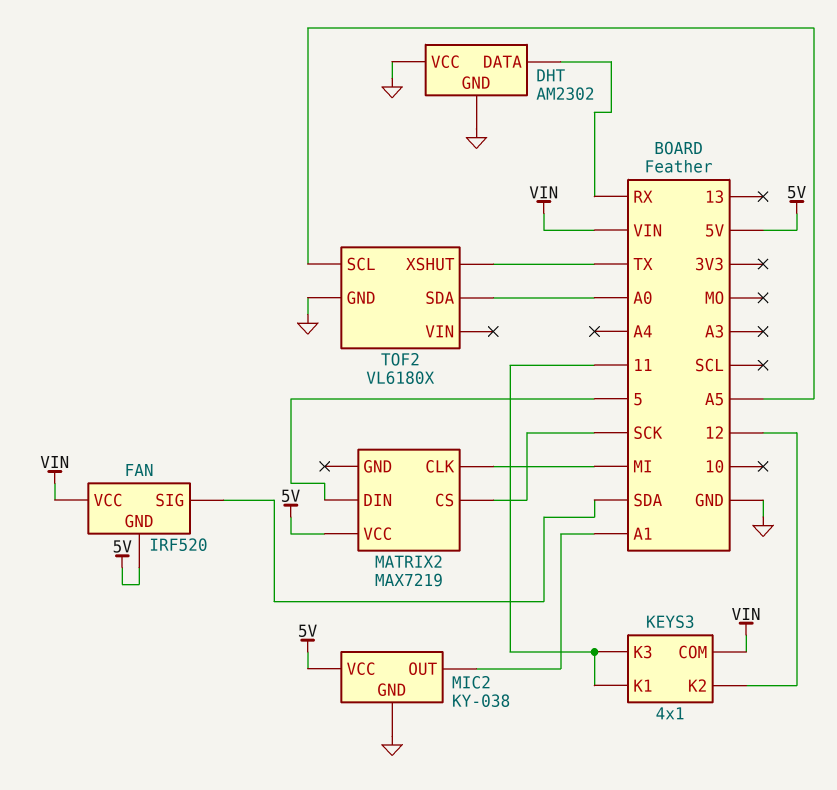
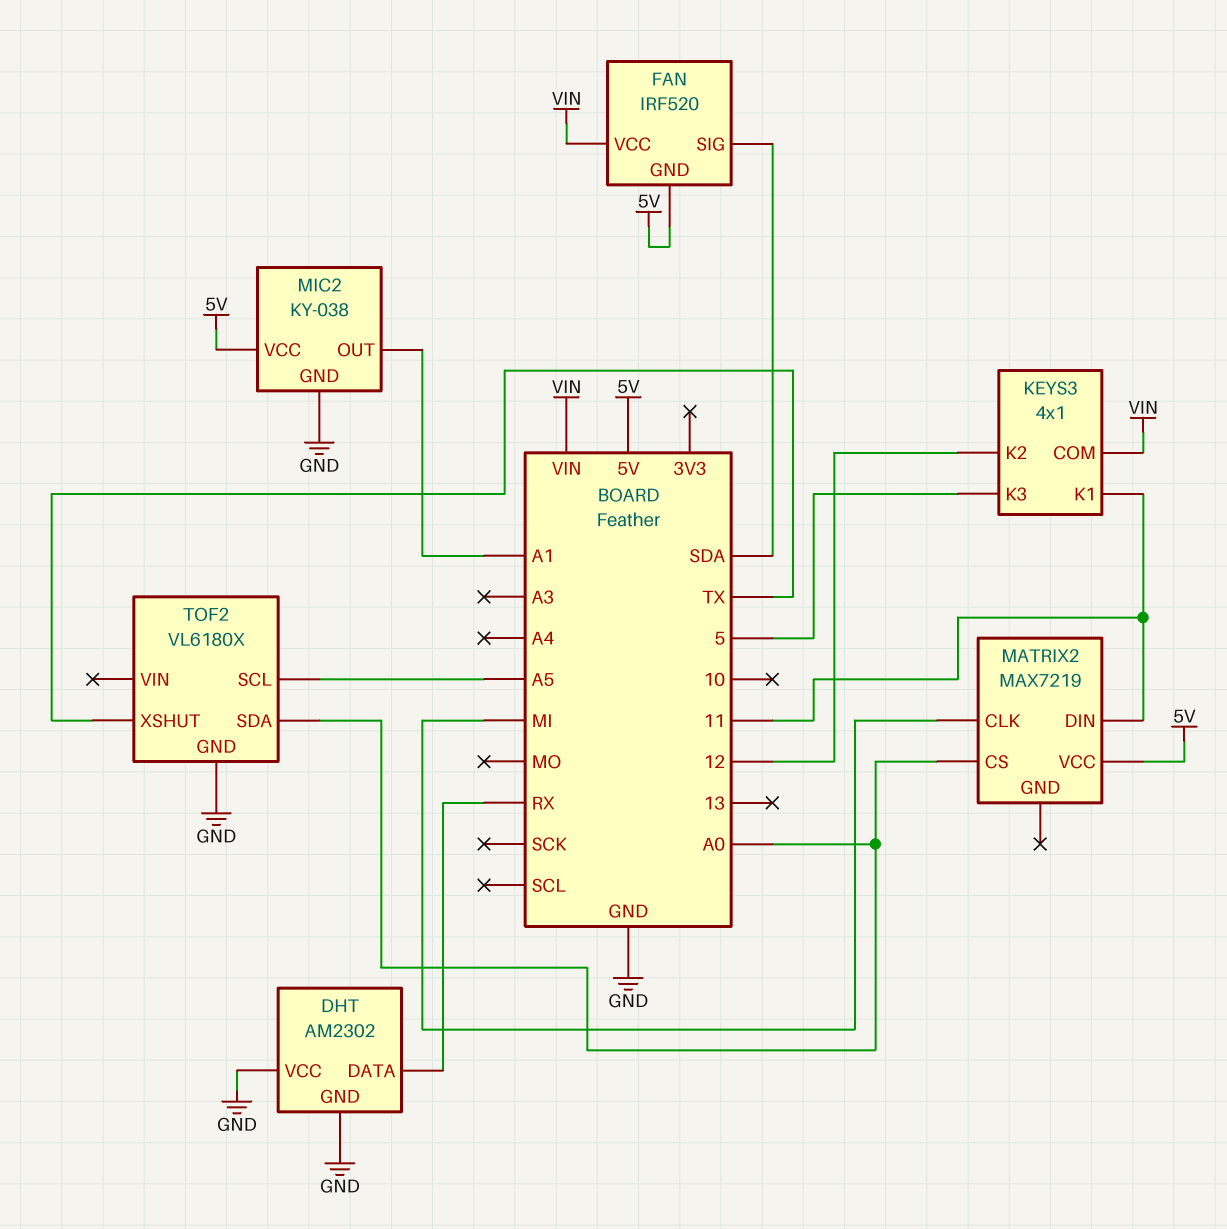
KEYS3 pin K3: 11 -> 5
MATRIX2 pin CS: SCK -> A0
MATRIX2 pin DIN: 5 -> 11

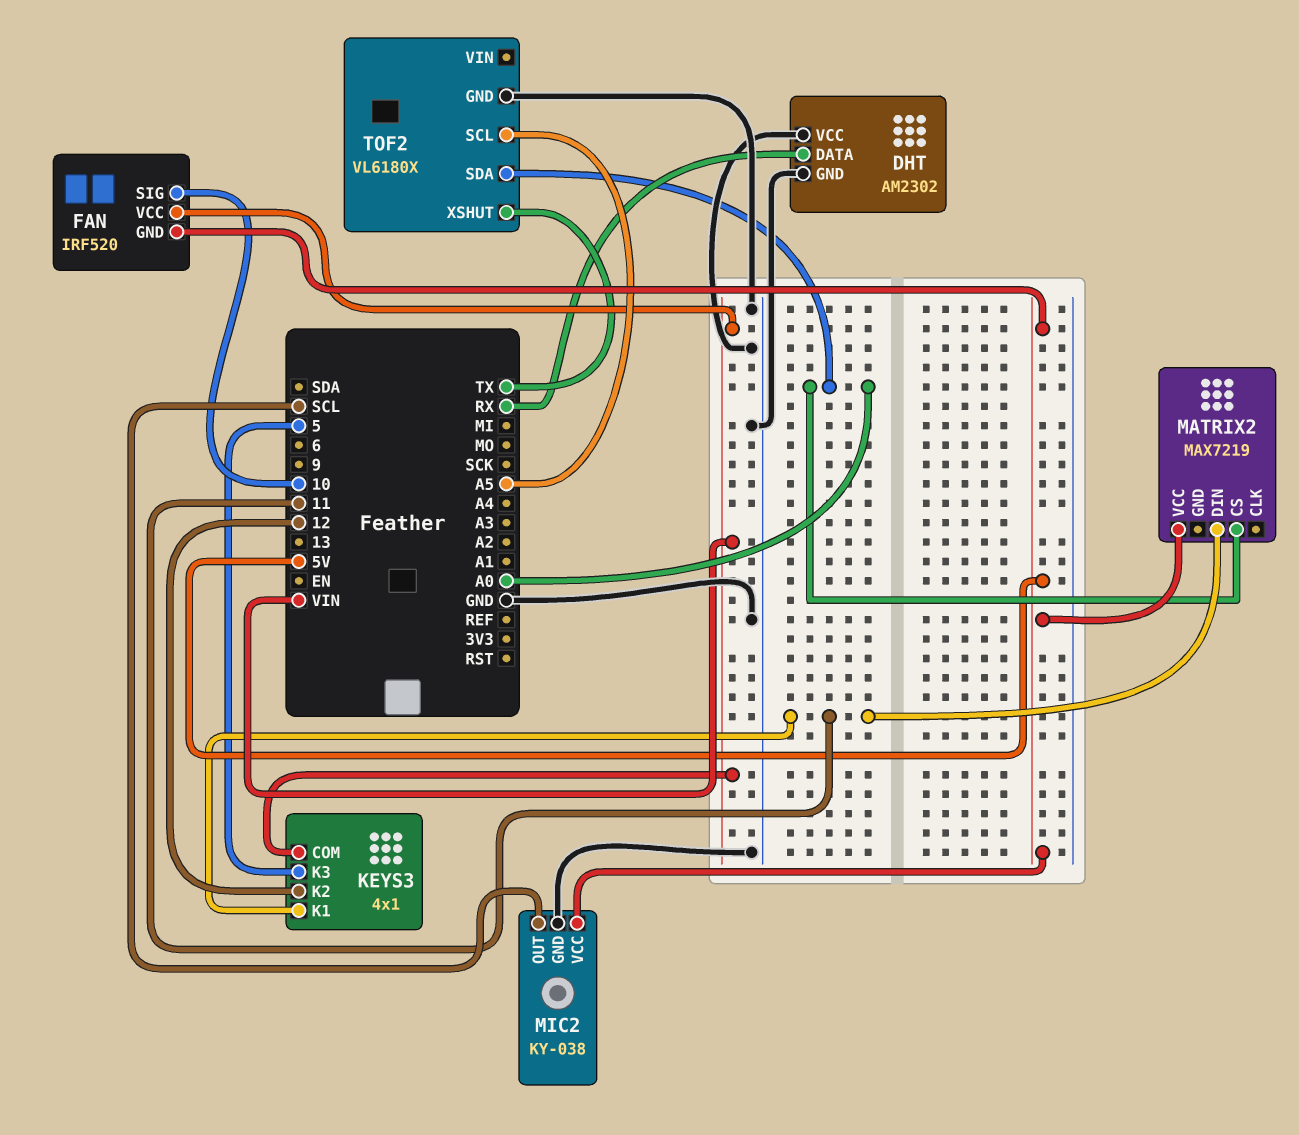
FAN pin SIG: SDA -> 10
MATRIX2 pin CLK: MI -> none
MIC2 pin OUT: A1 -> SCL

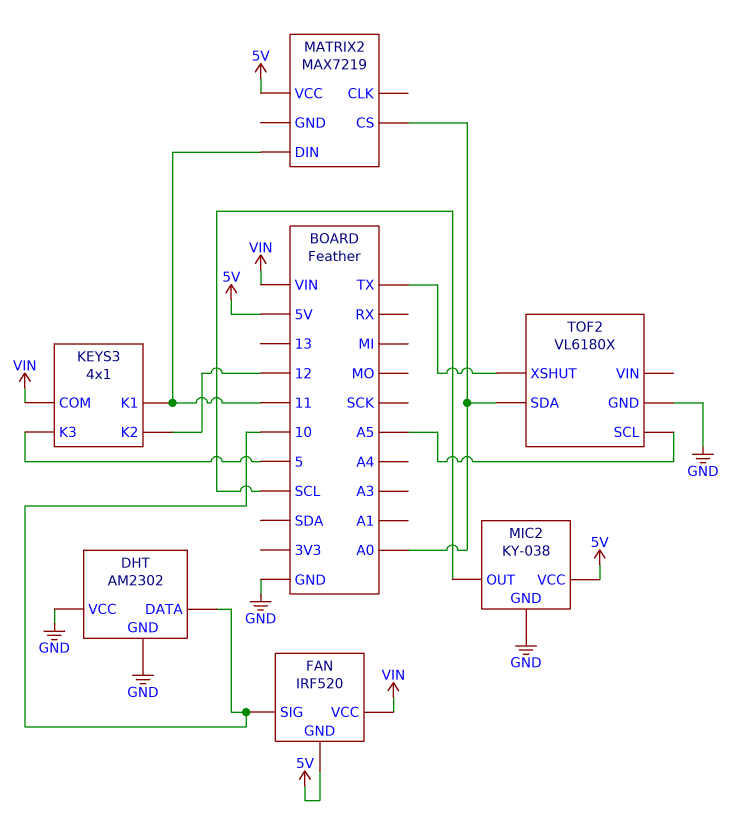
DHT pin DATA: RX -> 10

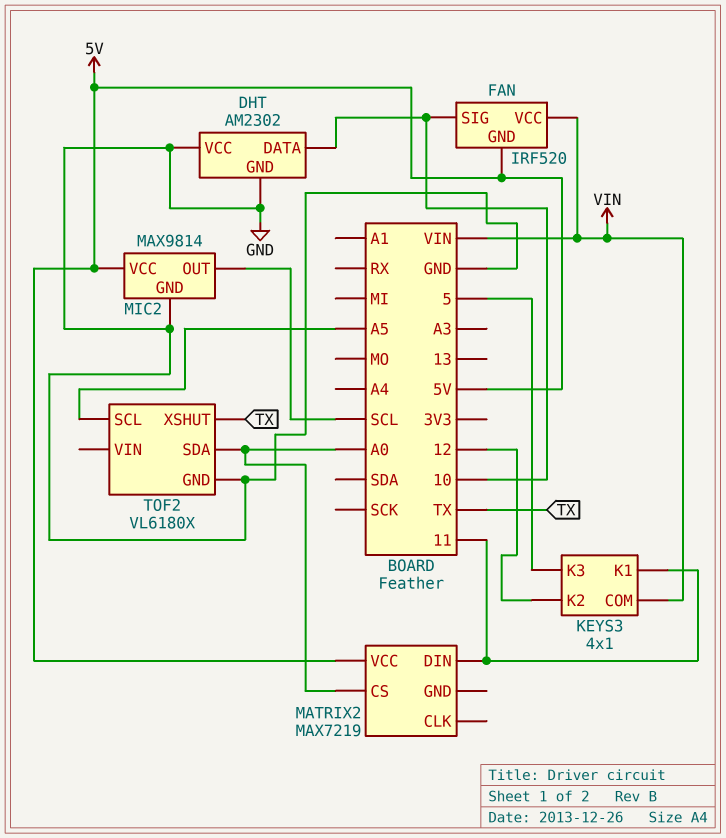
MIC2: KY-038 -> MAX9814

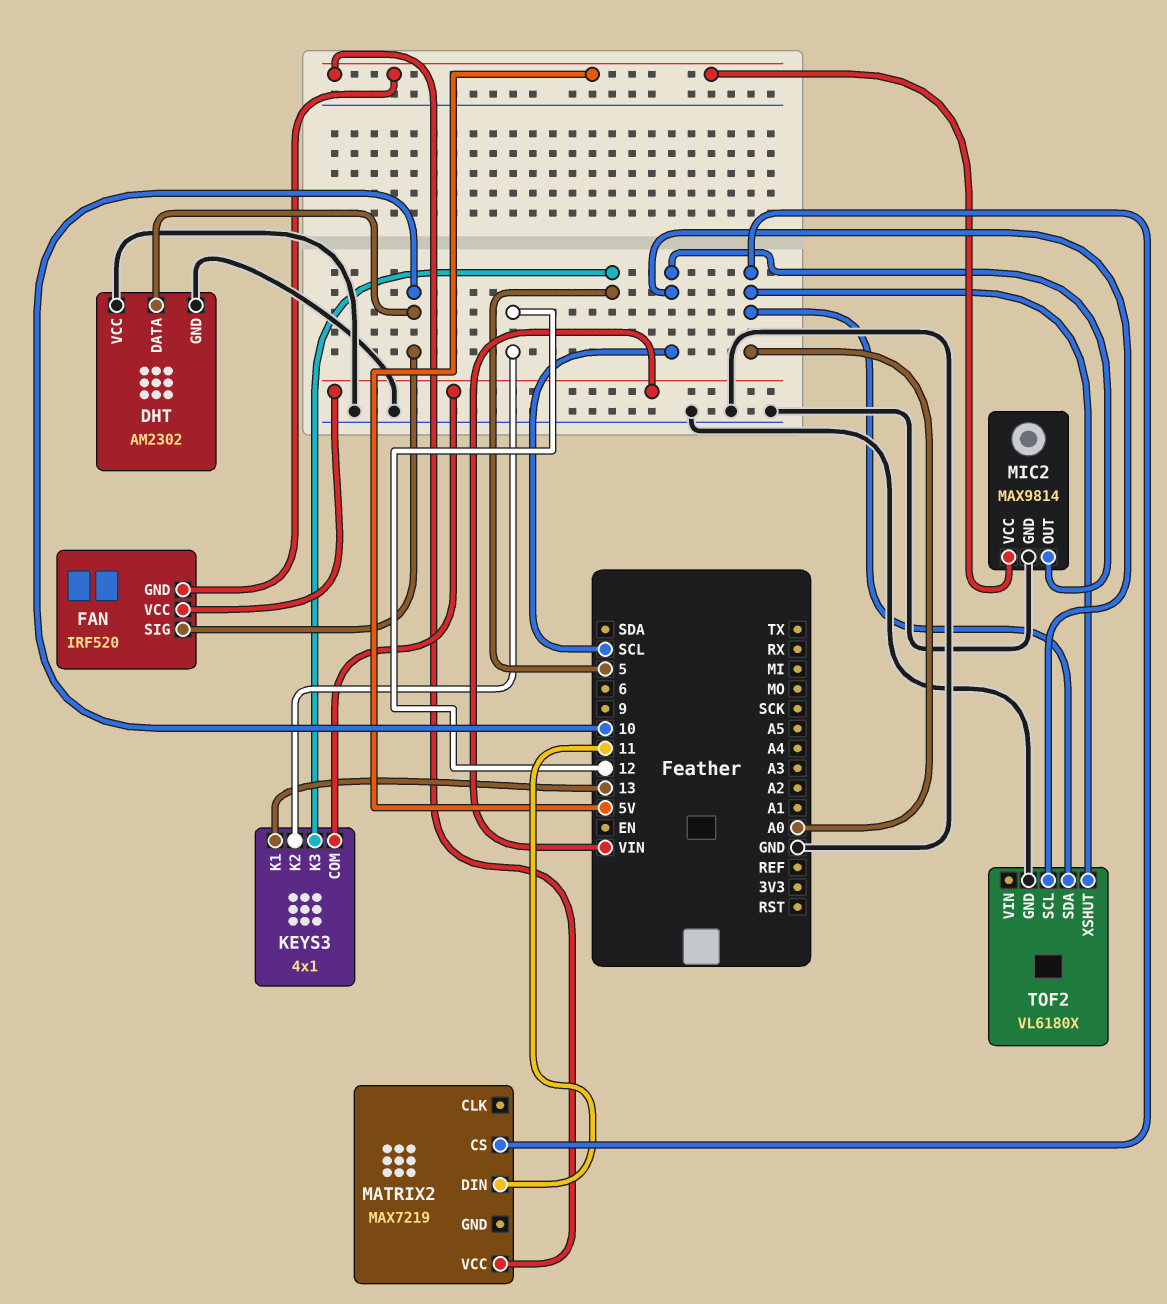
KEYS3 pin K1: 11 -> 13
TOF2 pin SCL: A5 -> SCL
TOF2 pin XSHUT: TX -> A0

